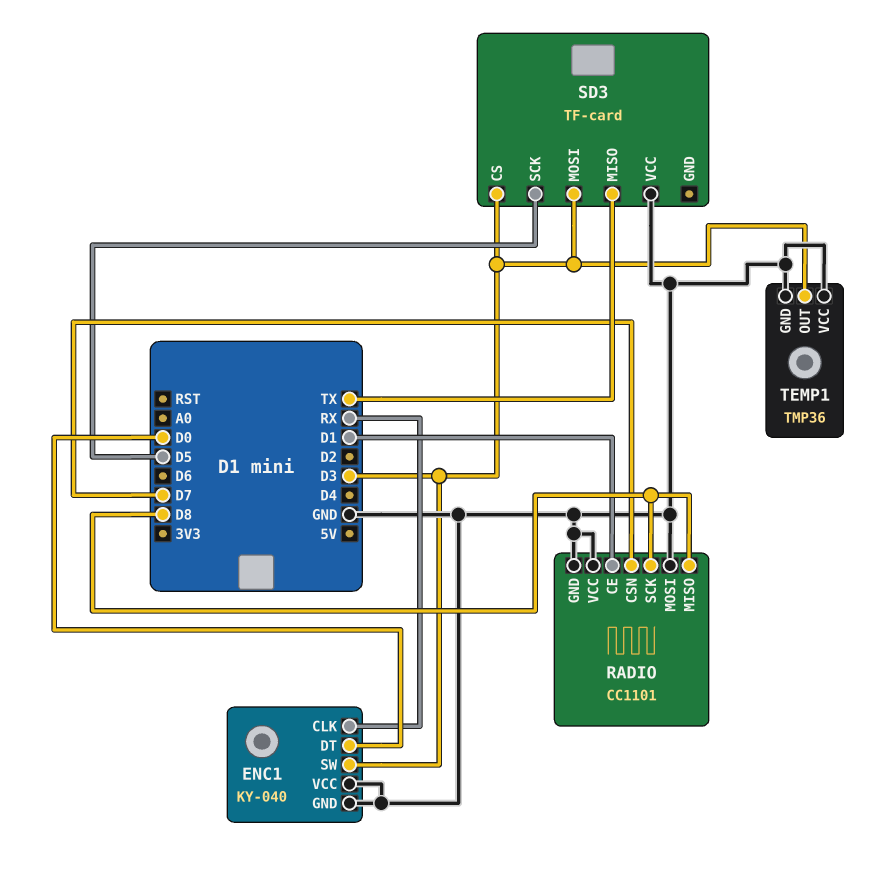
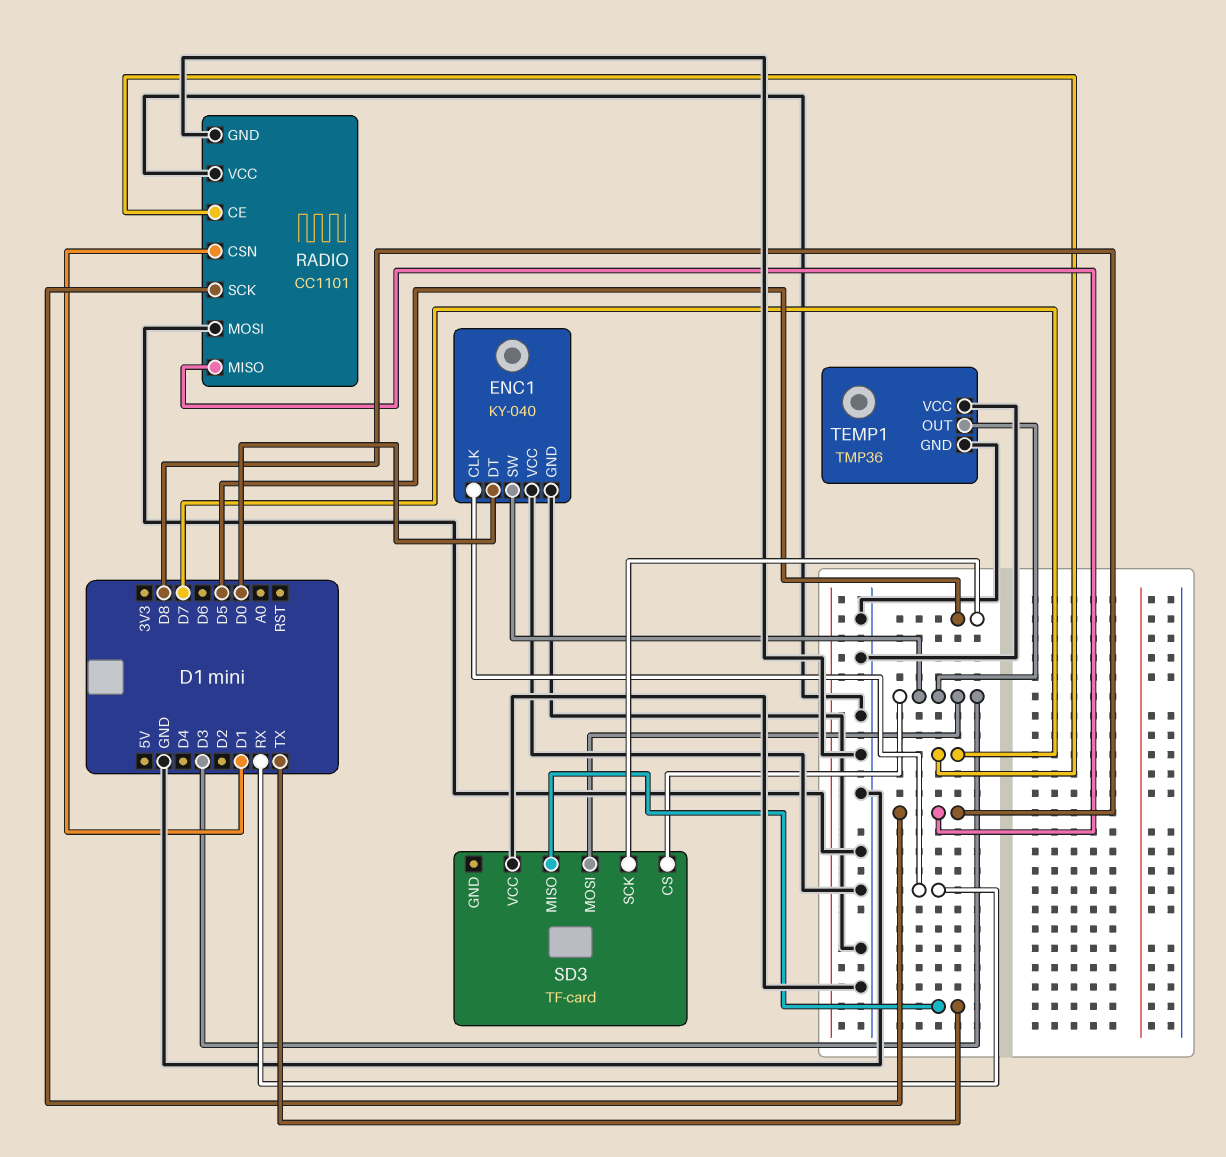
RADIO pin CE: D1 -> D7
RADIO pin CSN: D7 -> D1

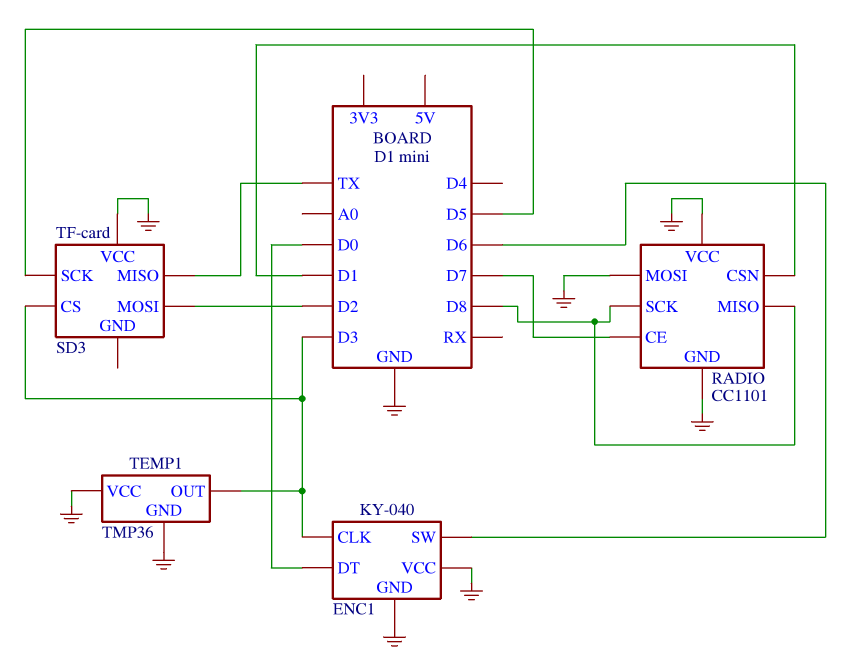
ENC1 pin CLK: RX -> D3
ENC1 pin SW: D3 -> D6
SD3 pin MOSI: D3 -> D2

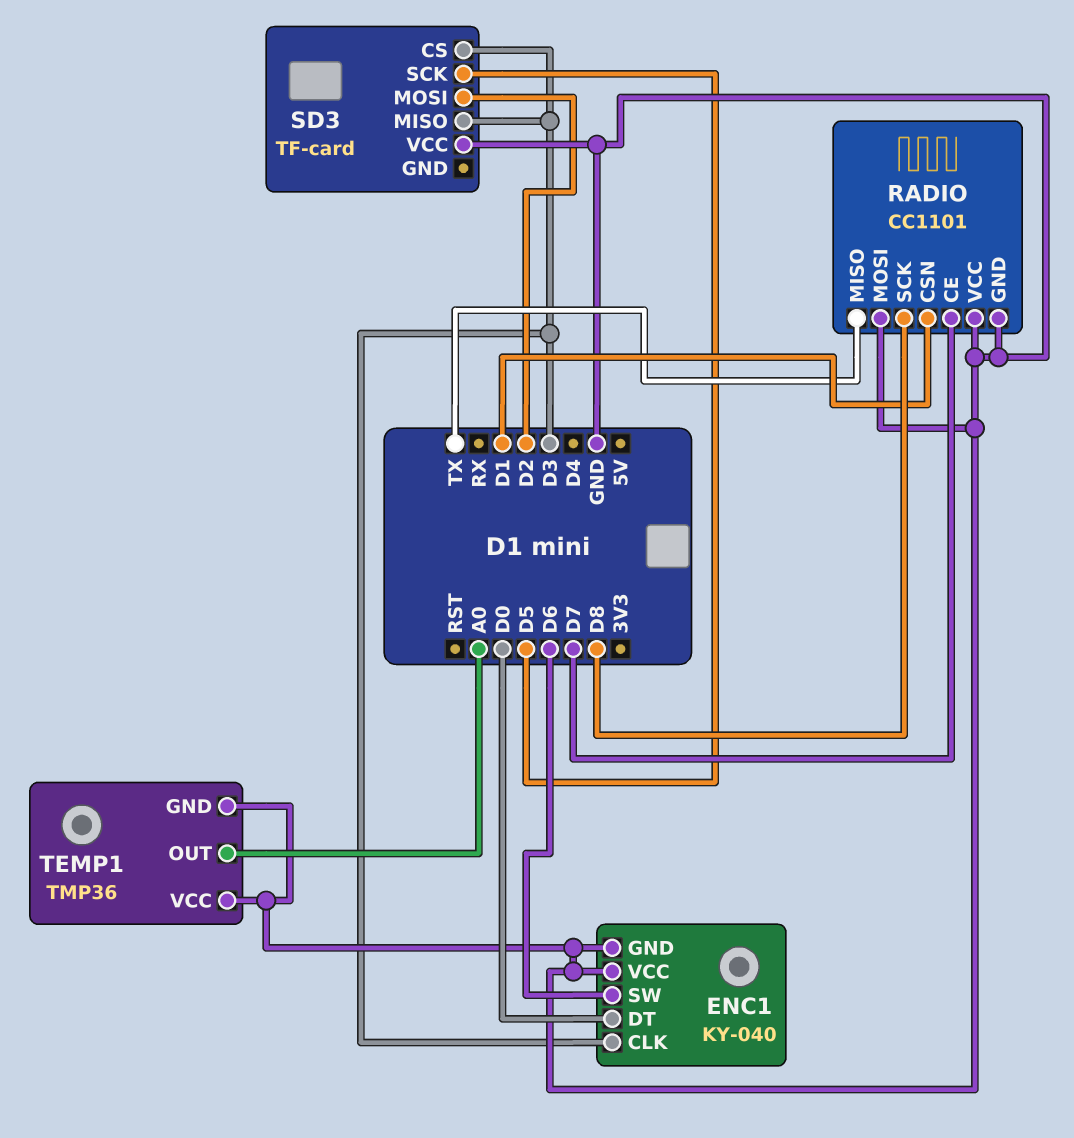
RADIO pin MISO: D8 -> TX
SD3 pin MISO: TX -> D3
TEMP1 pin OUT: D3 -> A0

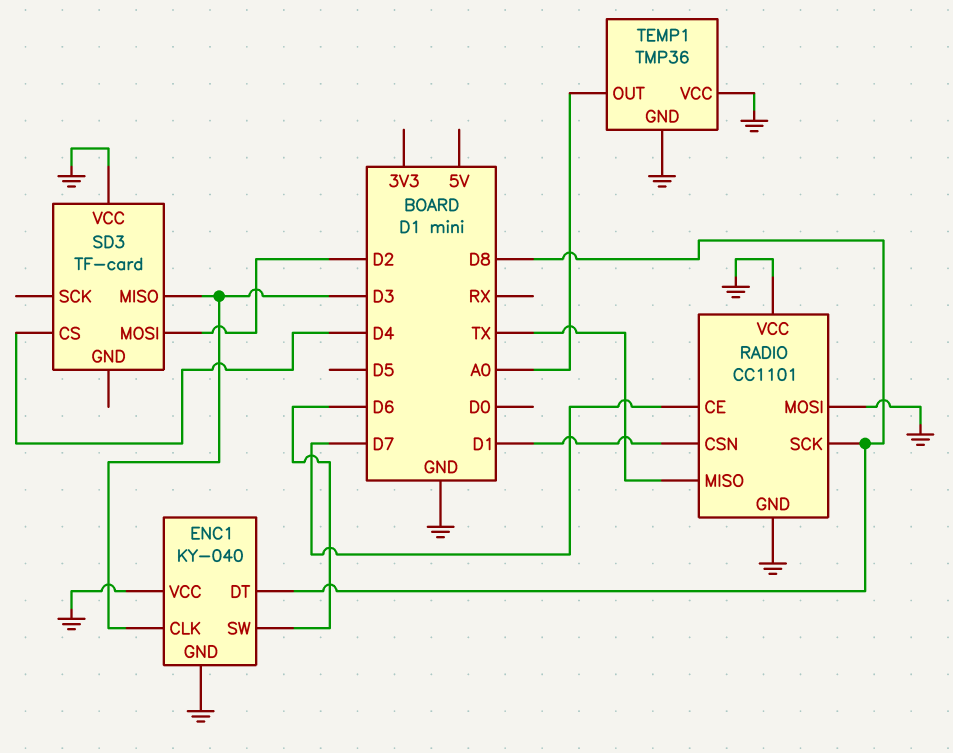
ENC1 pin DT: D0 -> D8
SD3 pin CS: D3 -> D4
SD3 pin SCK: D5 -> none

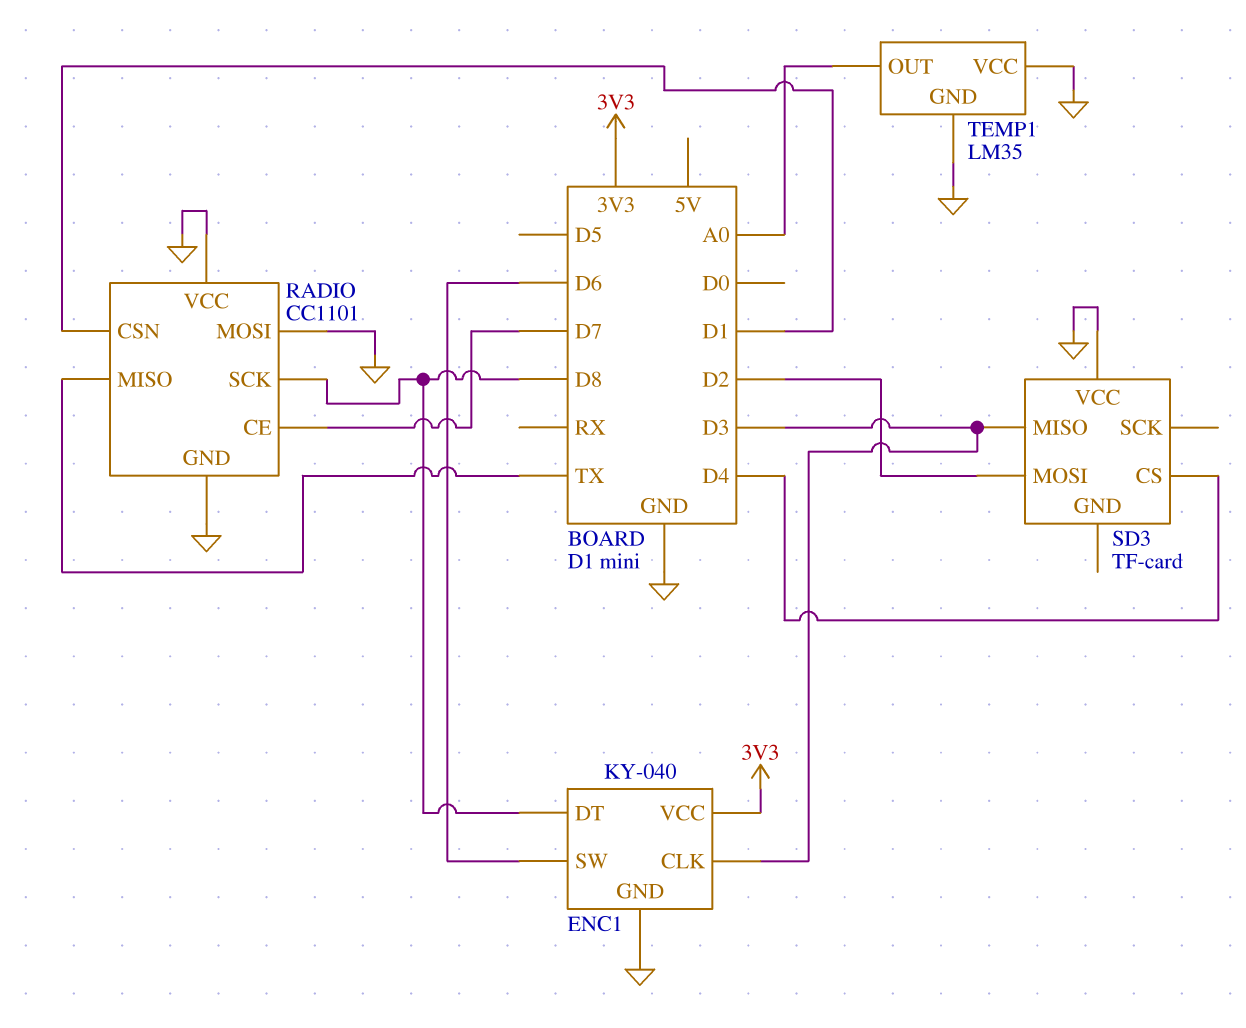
ENC1 pin VCC: GND -> 3V3
TEMP1: TMP36 -> LM35

